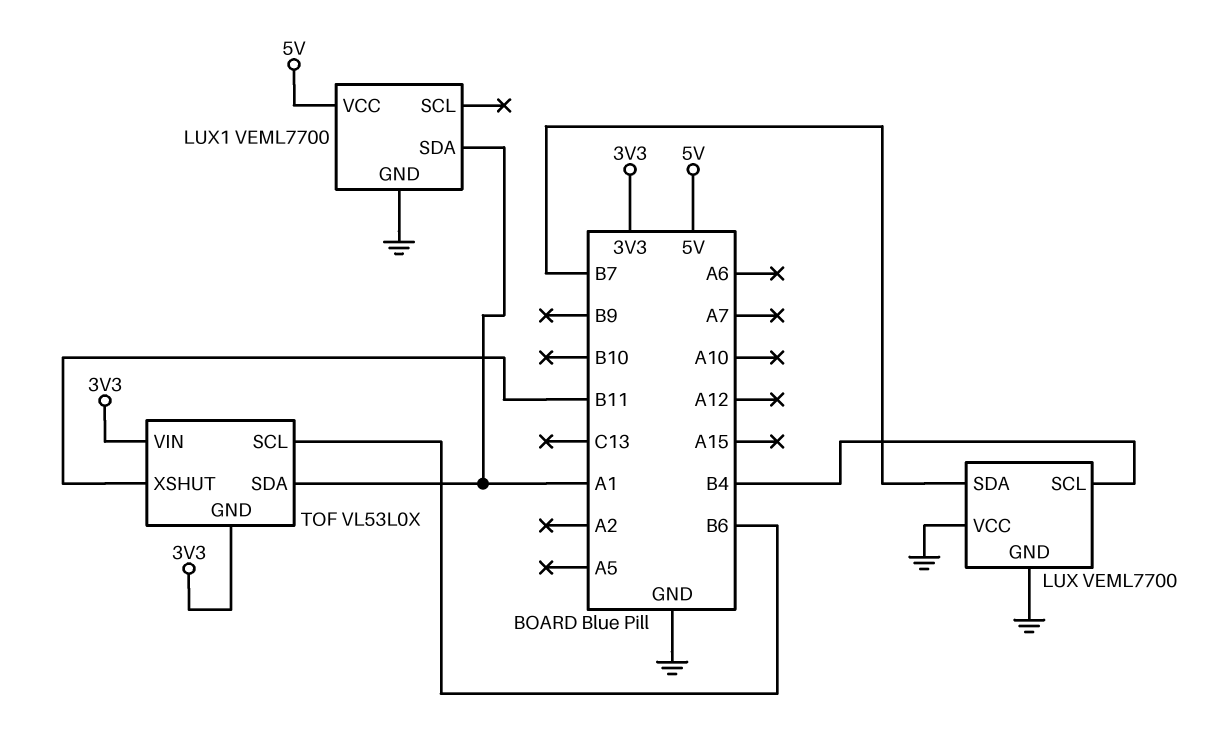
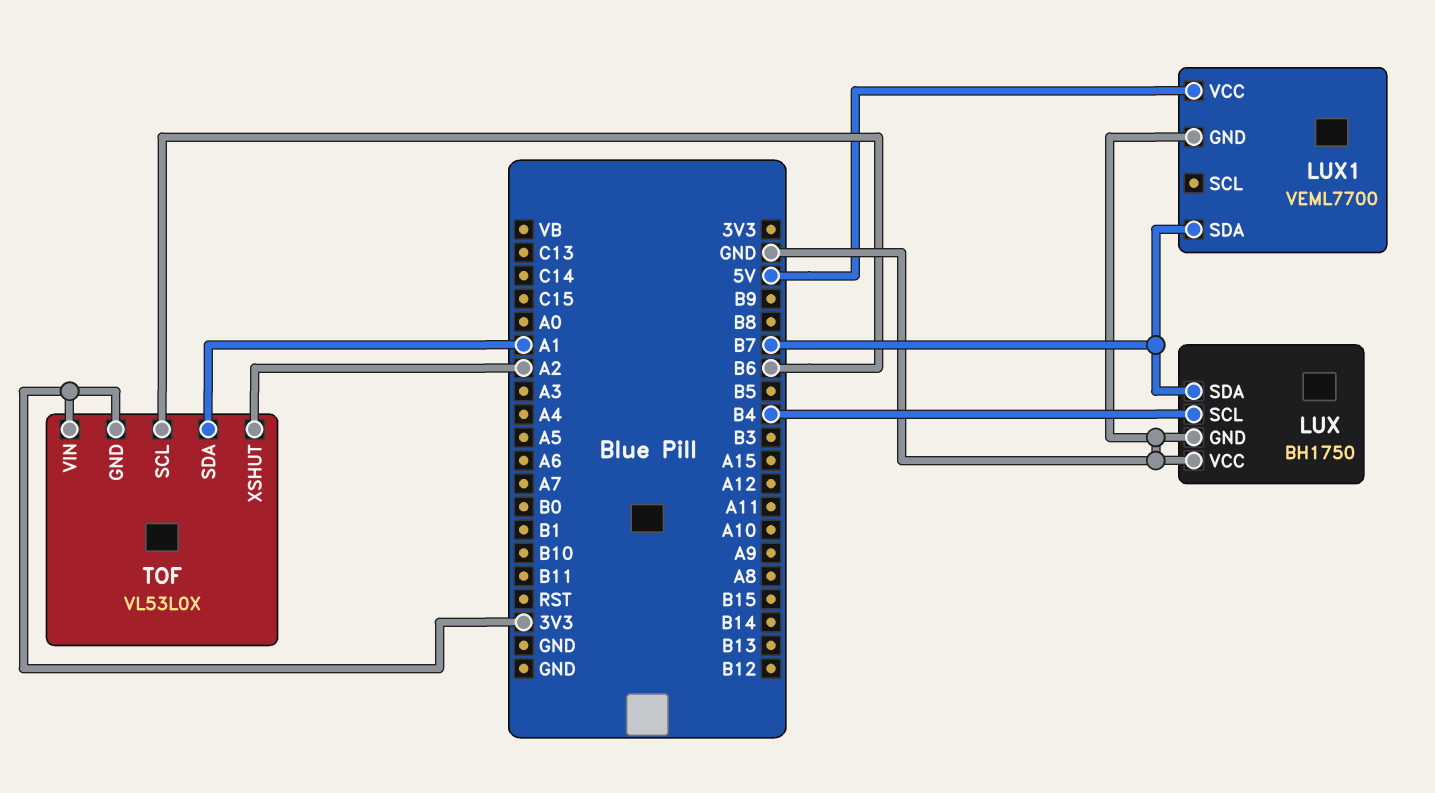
LUX: VEML7700 -> BH1750
LUX1 pin SDA: A1 -> B7
TOF pin XSHUT: B11 -> A2

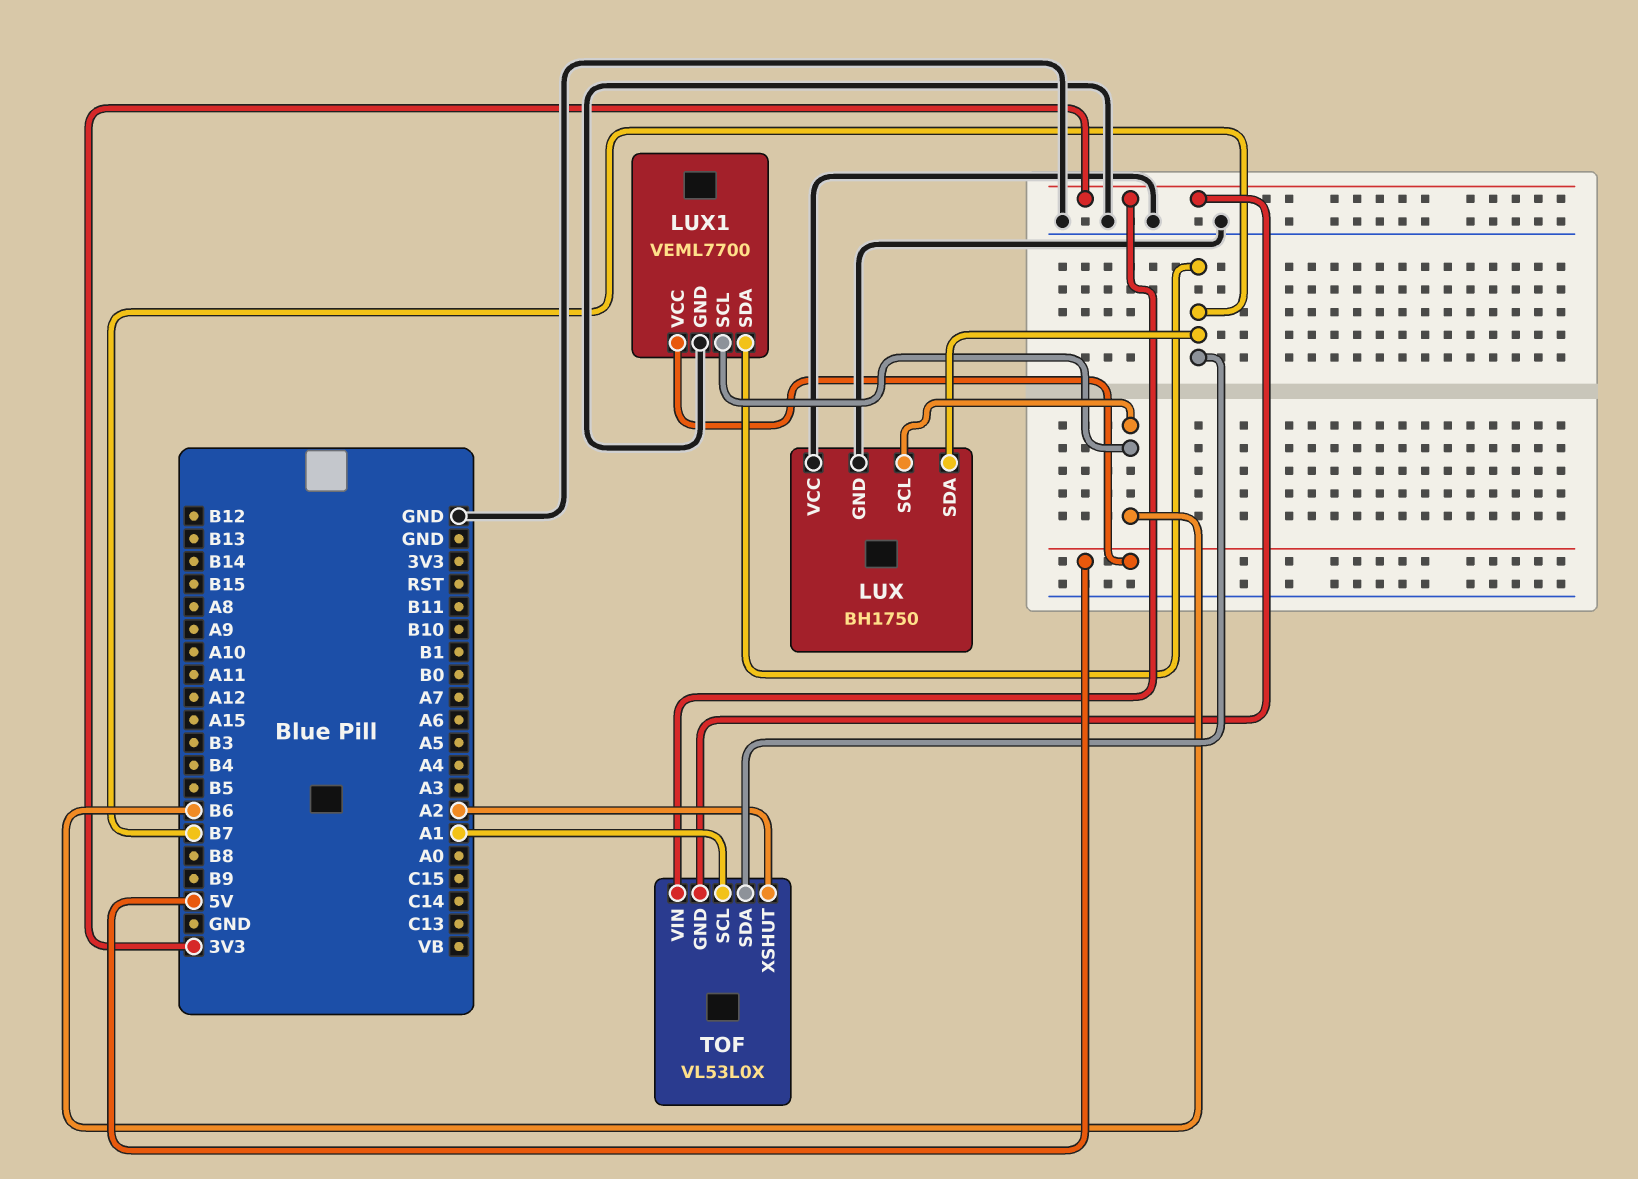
LUX pin SCL: B4 -> B6
LUX1 pin SCL: none -> B6
TOF pin SCL: B6 -> A1
TOF pin SDA: A1 -> B7

